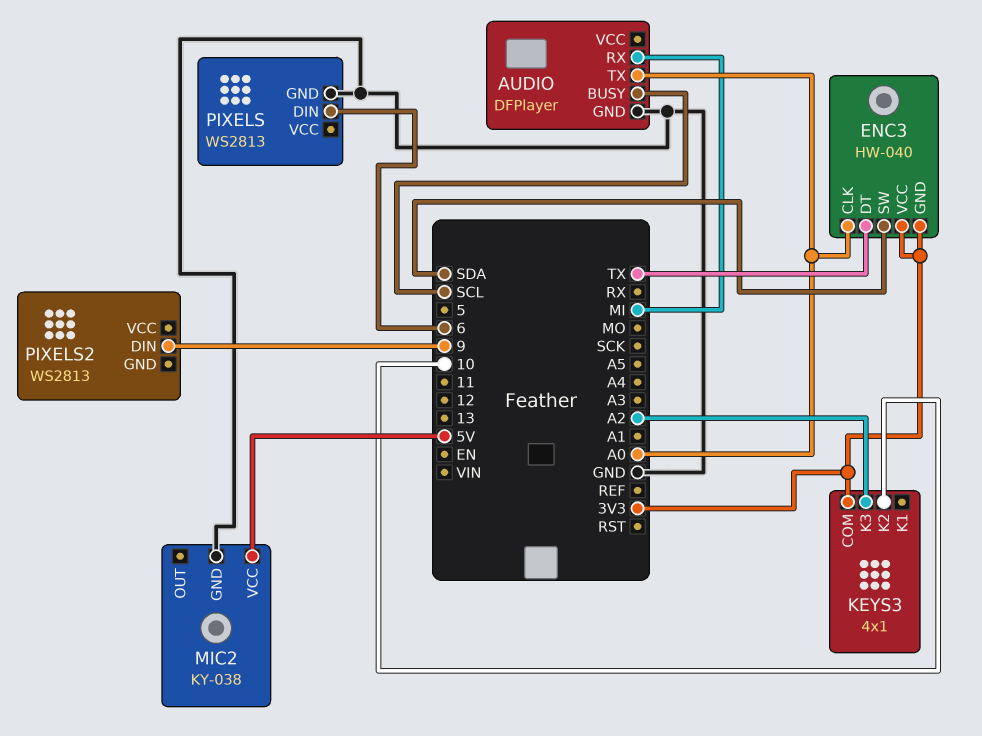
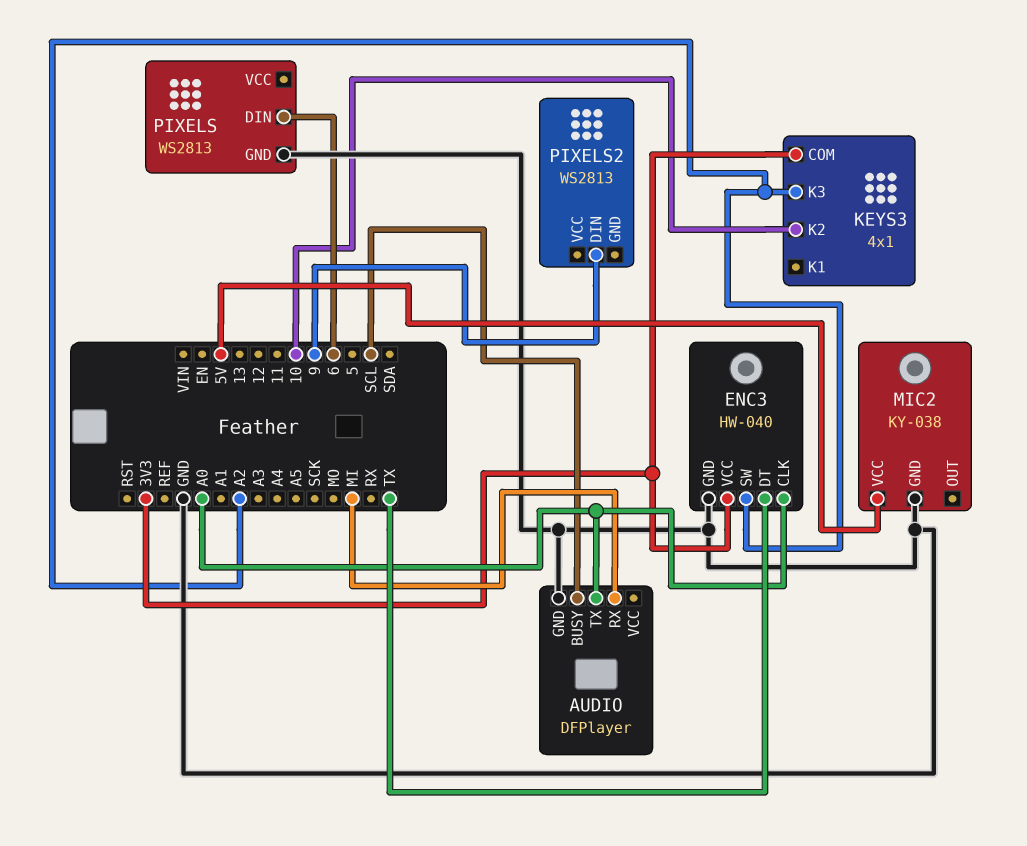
ENC3 pin GND: 3V3 -> GND
ENC3 pin SW: SDA -> A2

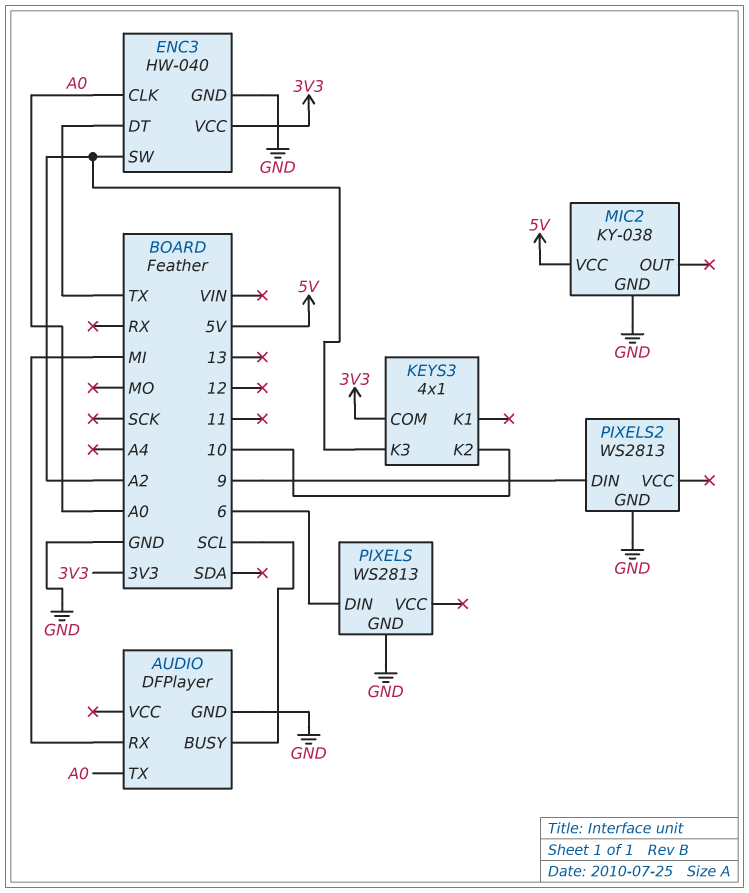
PIXELS2 pin GND: none -> GND

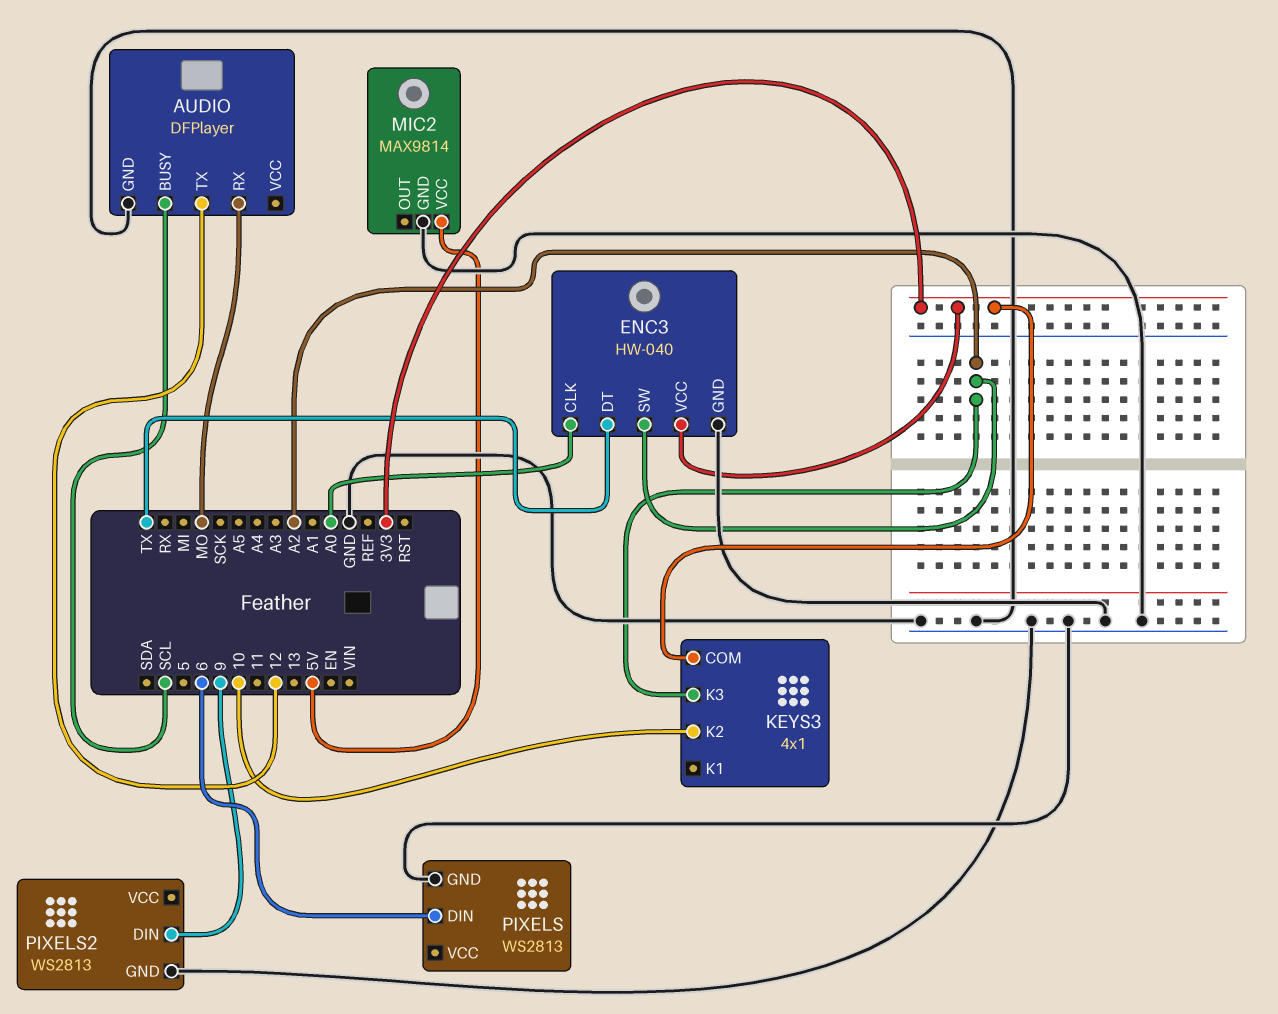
AUDIO pin RX: MI -> MO
AUDIO pin TX: A0 -> 12
MIC2: KY-038 -> MAX9814

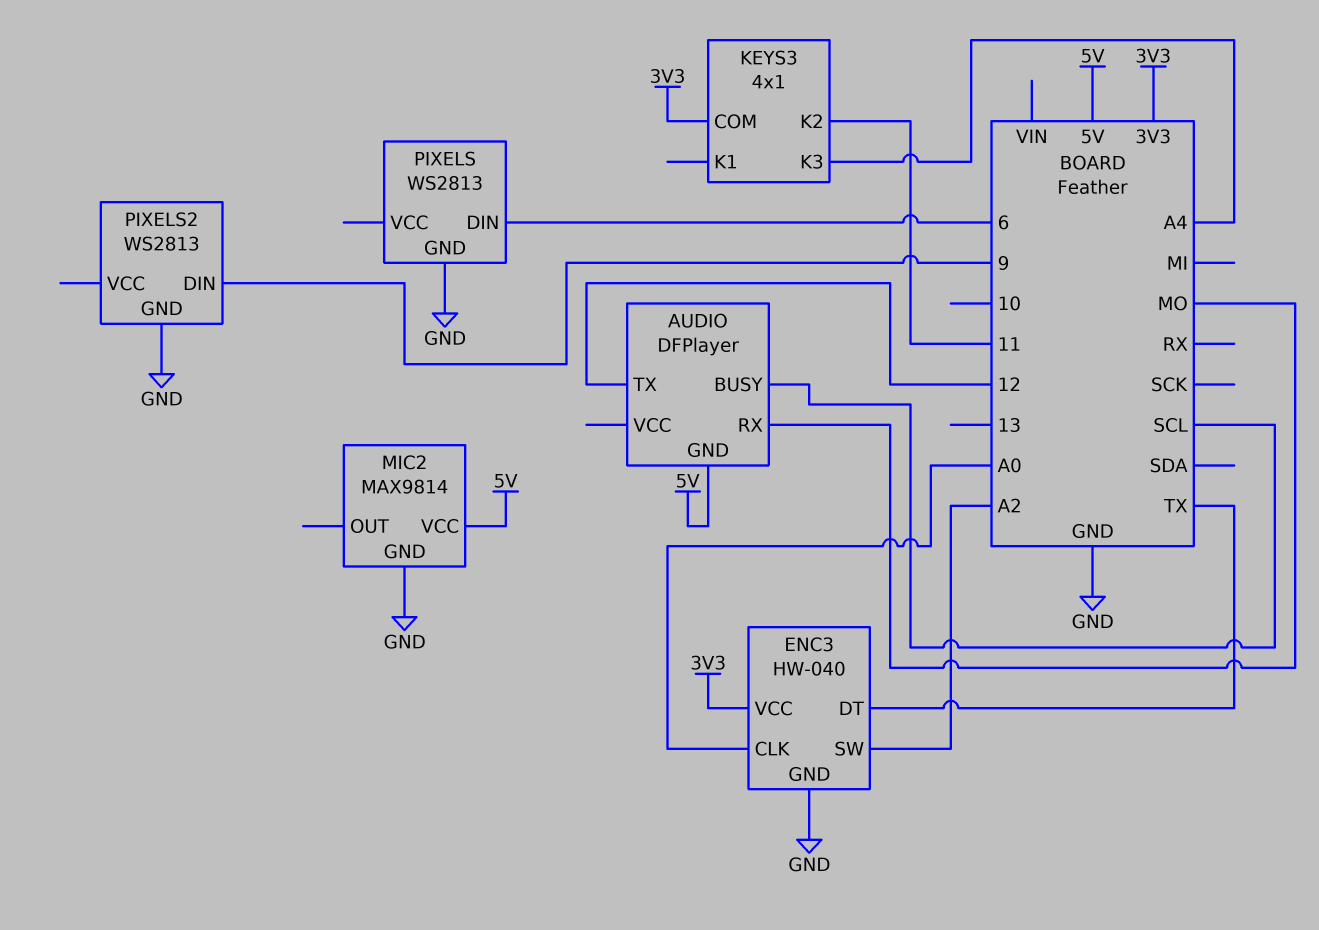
AUDIO pin GND: GND -> 5V
KEYS3 pin K2: 10 -> 11
KEYS3 pin K3: A2 -> A4

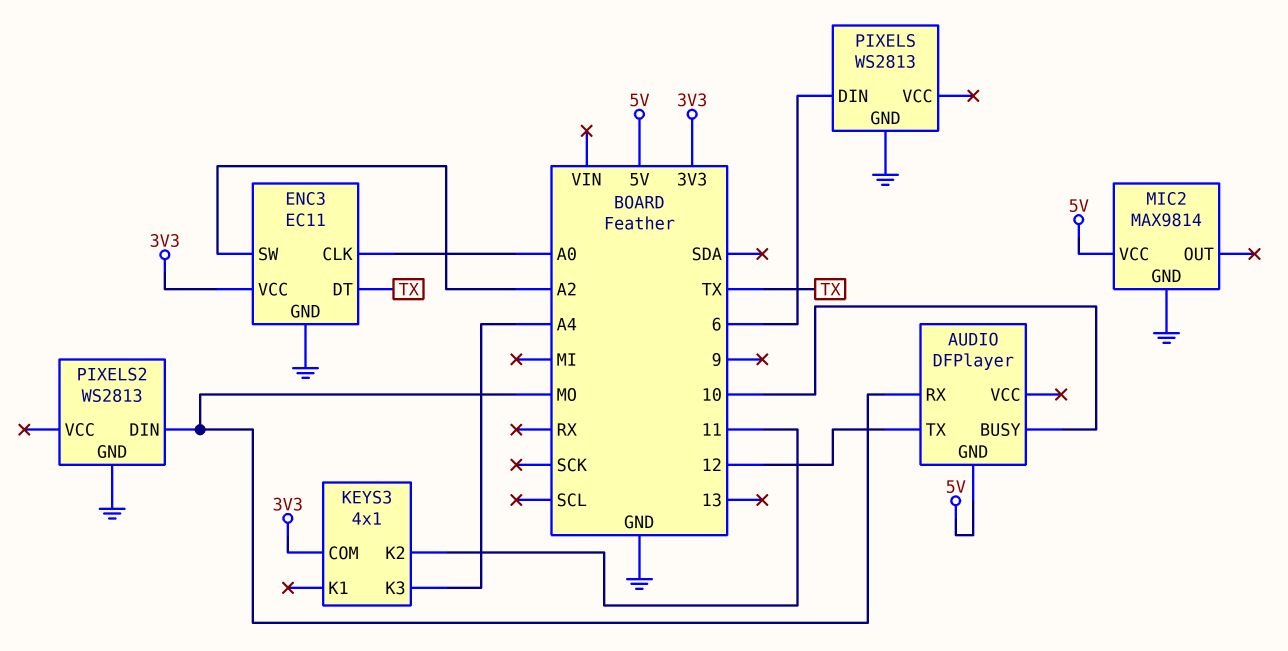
AUDIO pin BUSY: SCL -> 10
ENC3: HW-040 -> EC11
PIXELS2 pin DIN: 9 -> MO

